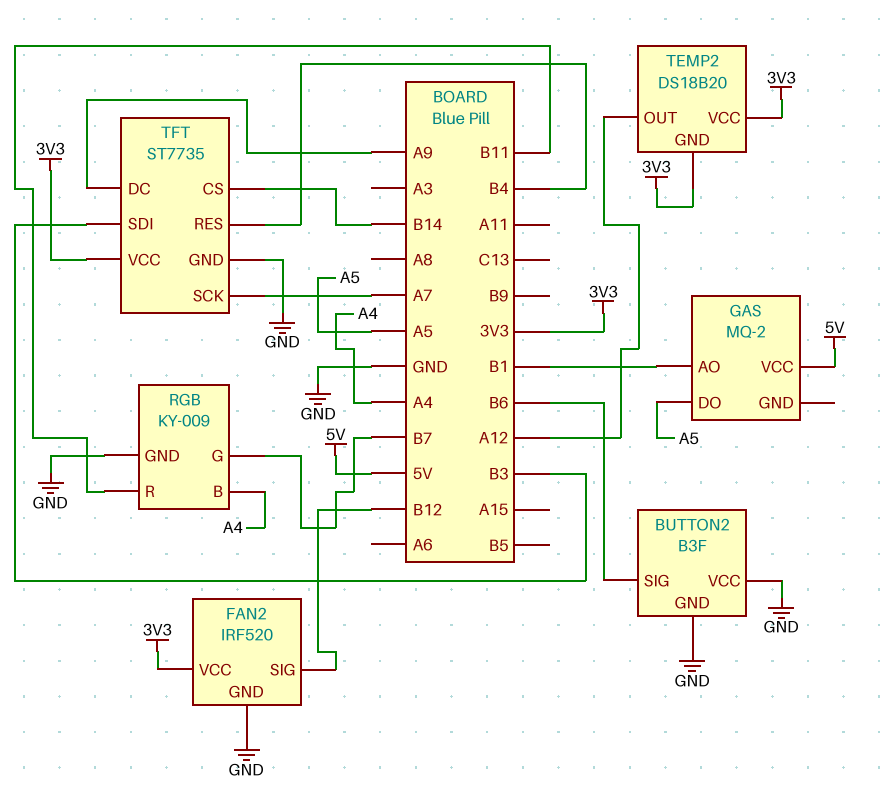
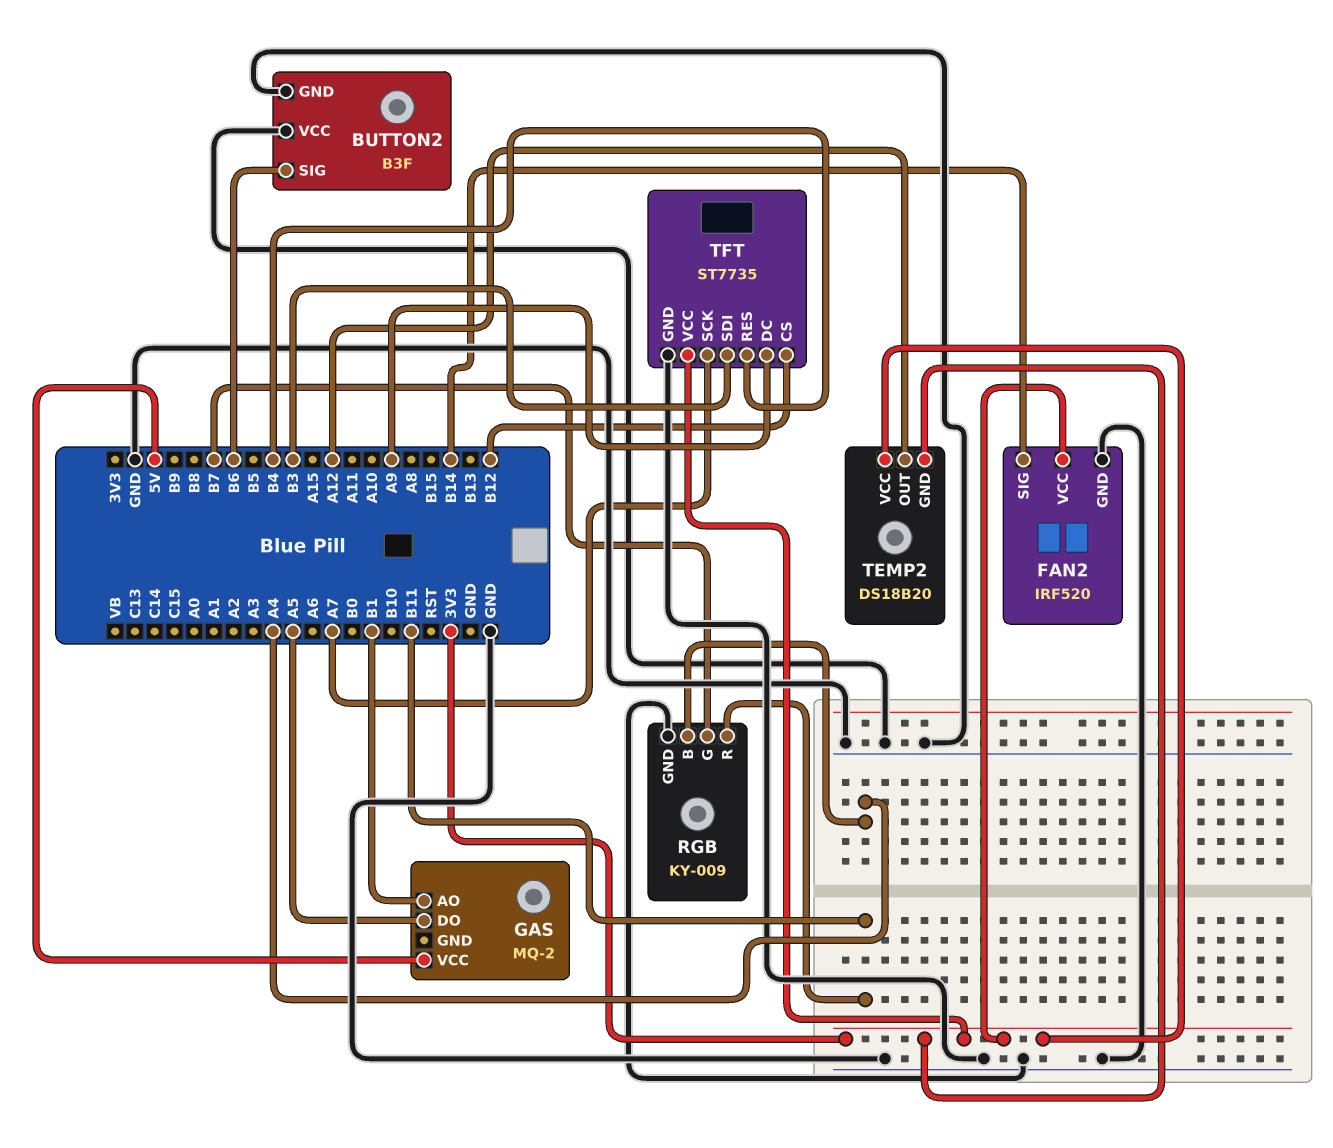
FAN2 pin SIG: B12 -> B14
TFT pin CS: B14 -> B12

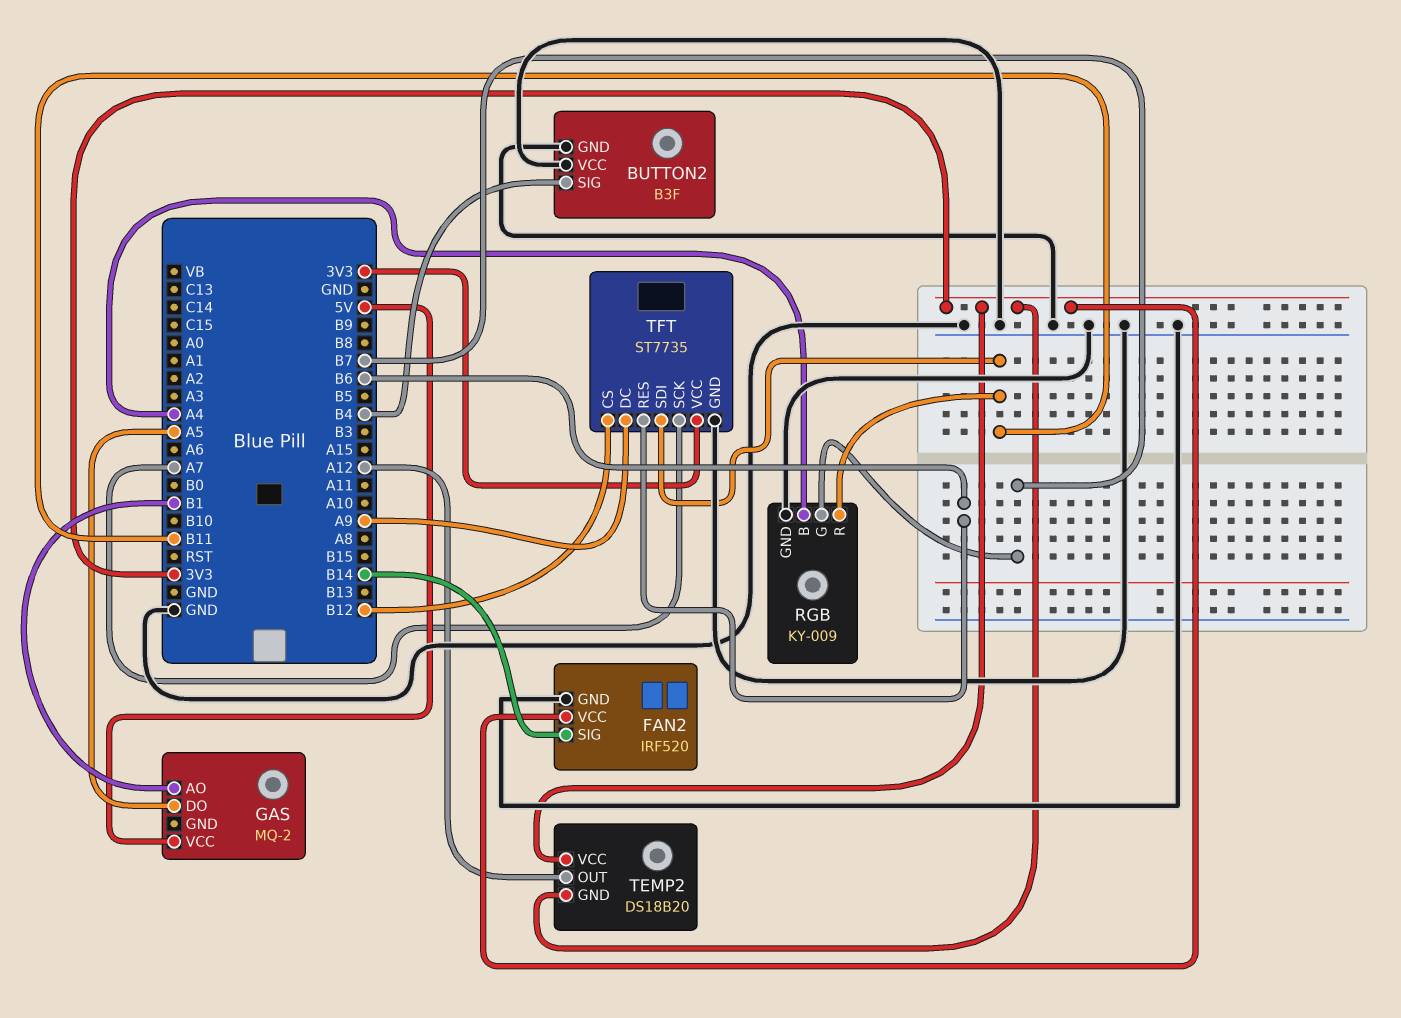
BUTTON2 pin SIG: B6 -> B4
TFT pin RES: B4 -> B6
TFT pin SDI: B3 -> B11

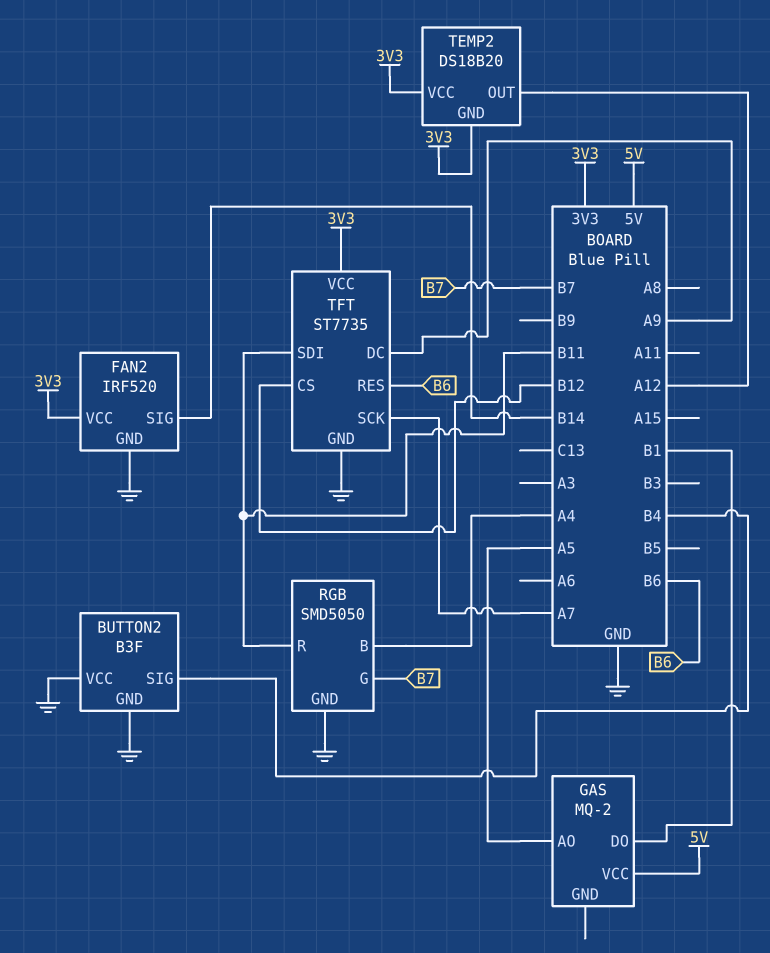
GAS pin AO: B1 -> A5
GAS pin DO: A5 -> B1
RGB: KY-009 -> SMD5050

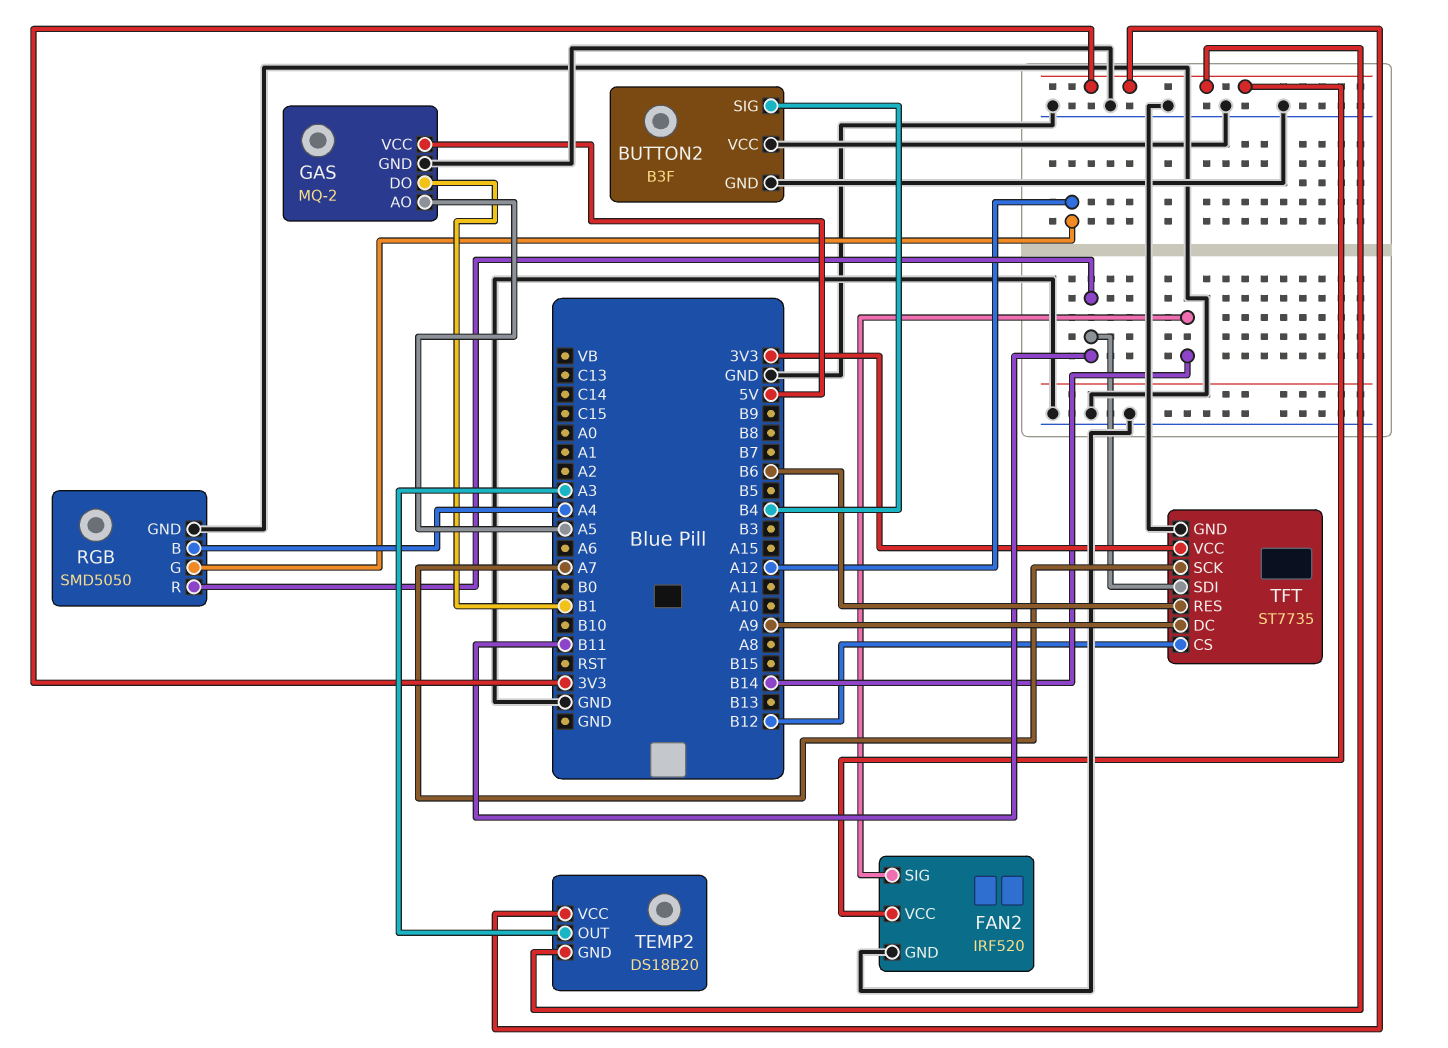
GAS pin GND: none -> GND
RGB pin G: B7 -> A12
TEMP2 pin OUT: A12 -> A3

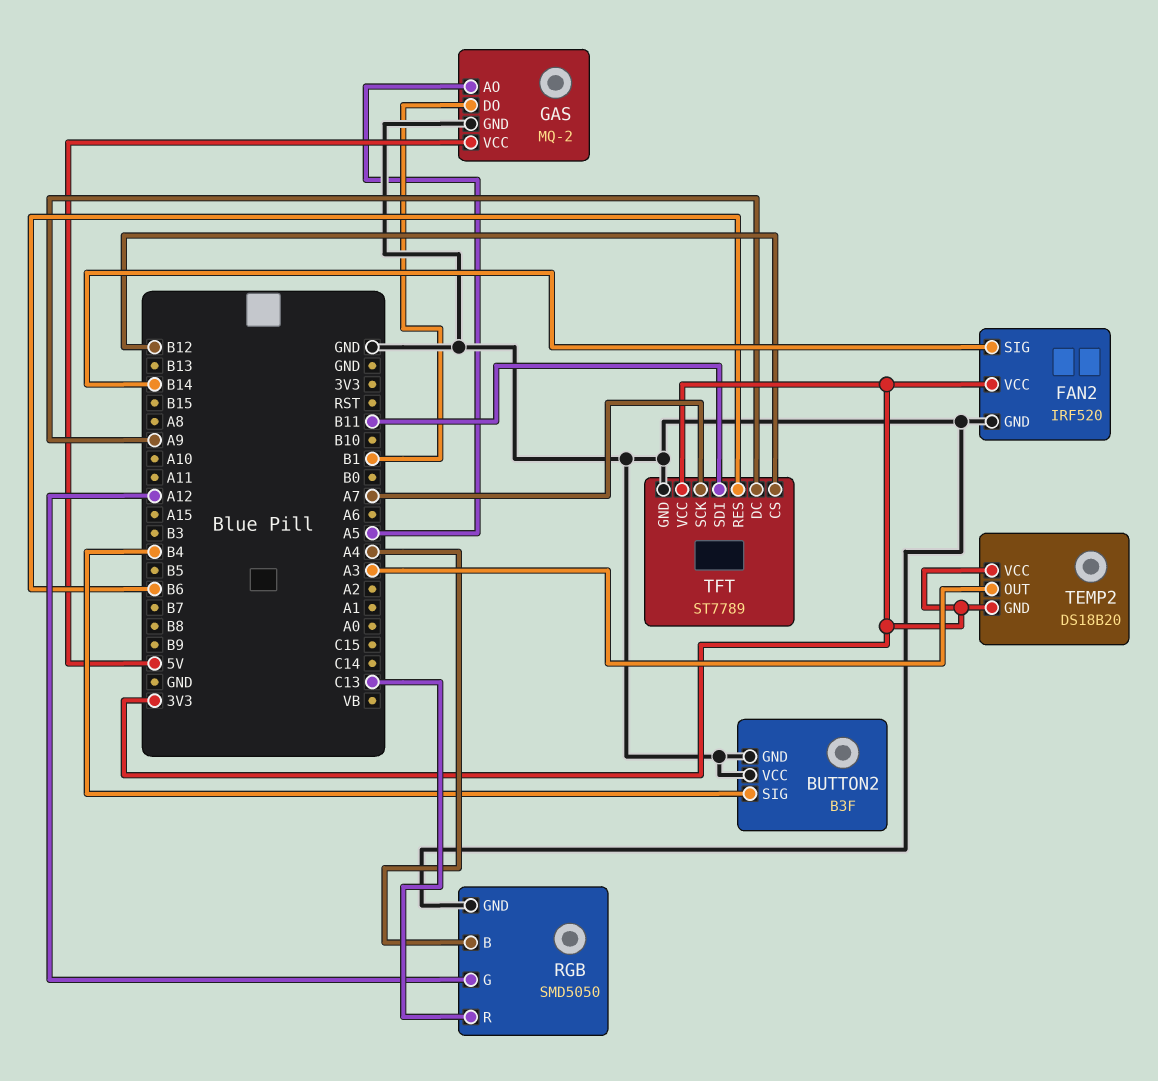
RGB pin R: B11 -> C13
TFT: ST7735 -> ST7789

